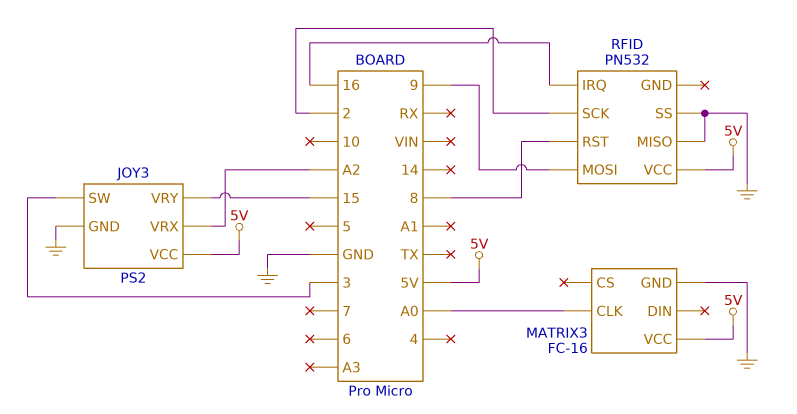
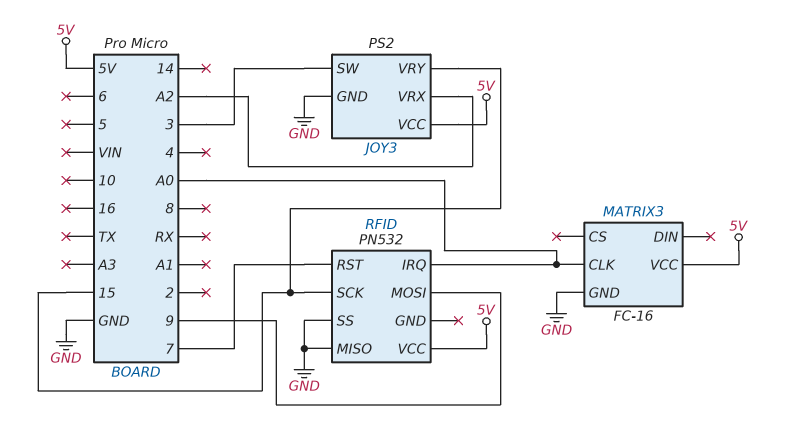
RFID pin IRQ: 16 -> A0
RFID pin RST: 8 -> 7
RFID pin SCK: 2 -> 15

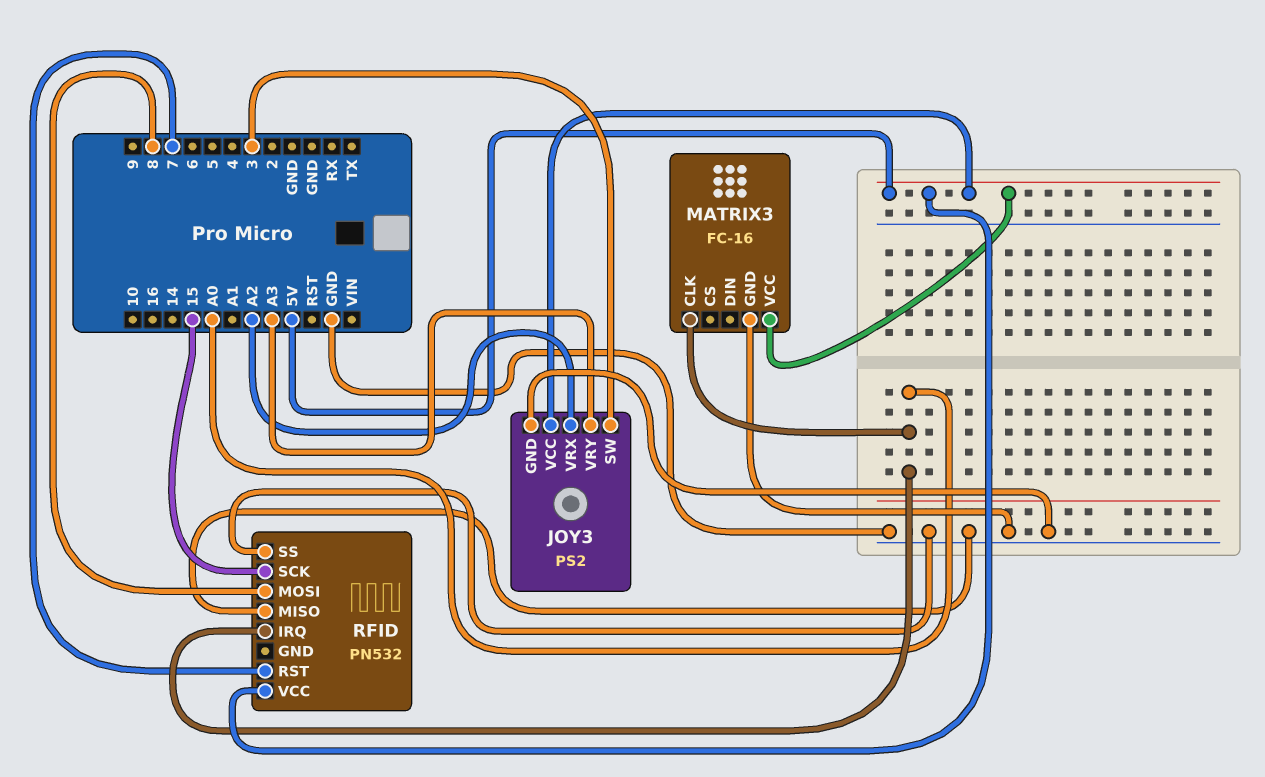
JOY3 pin VRY: 15 -> A3
RFID pin MOSI: 9 -> 8

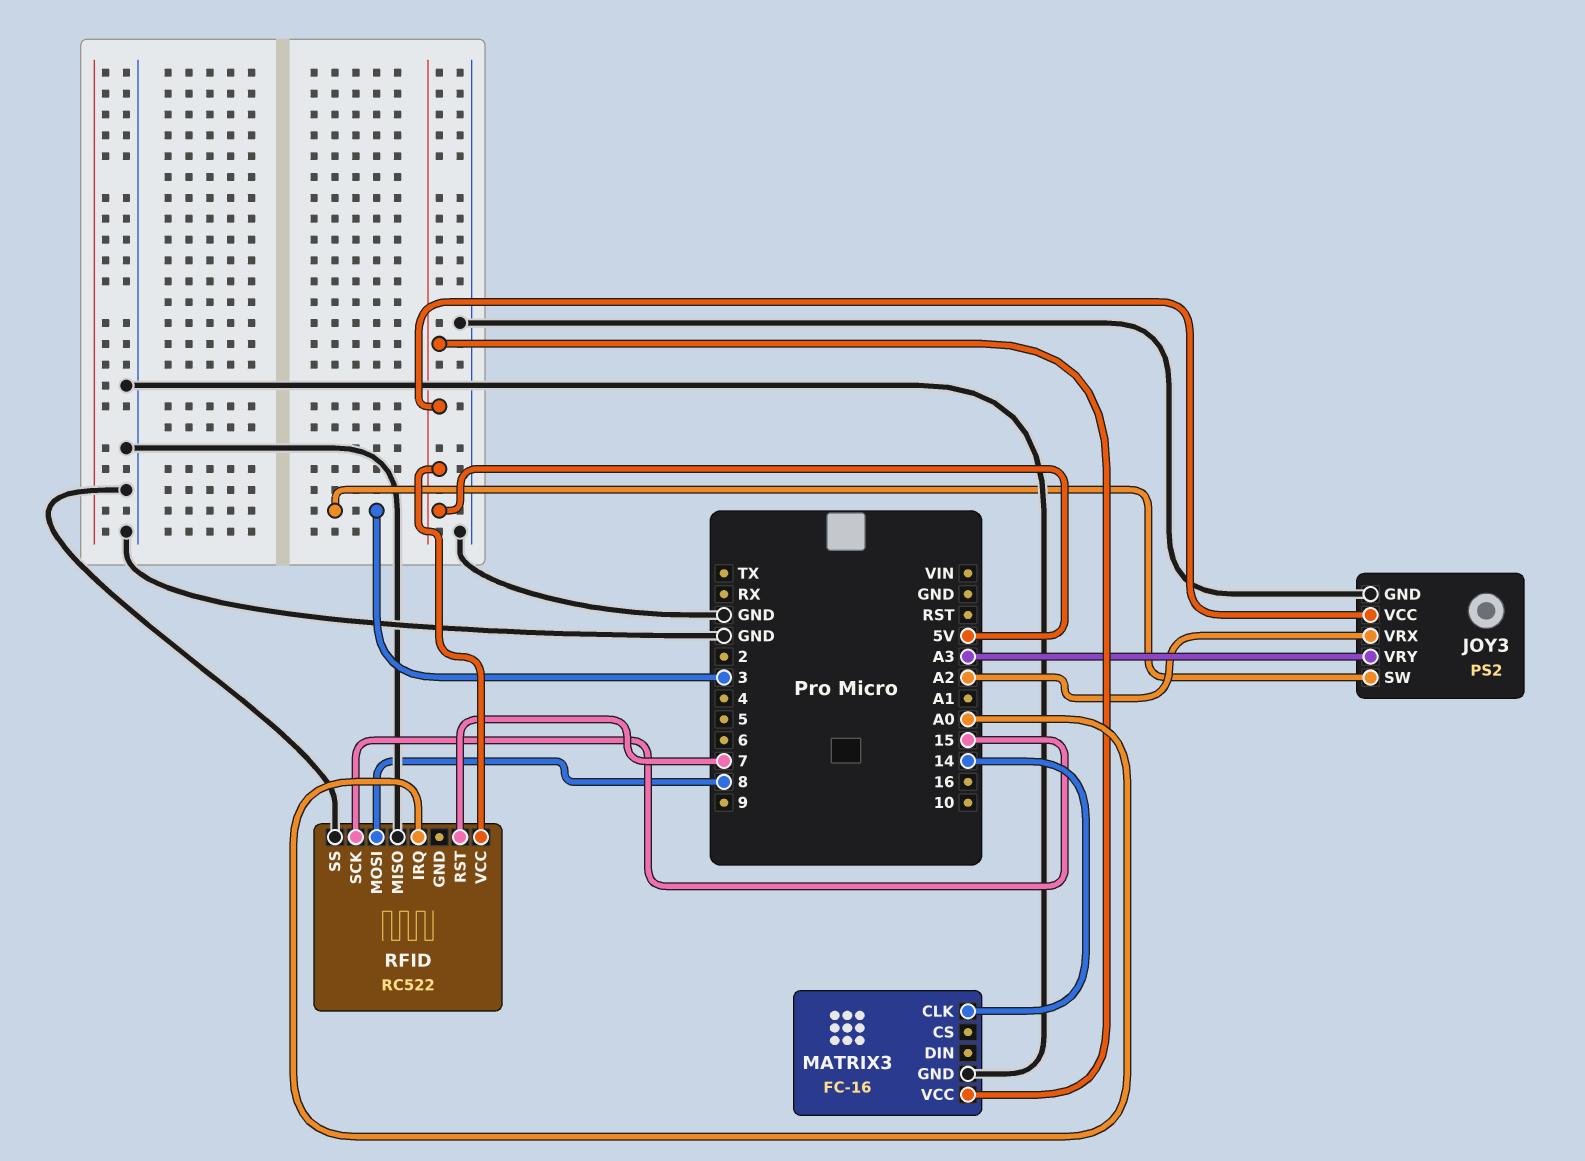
MATRIX3 pin CLK: A0 -> 14
RFID: PN532 -> RC522

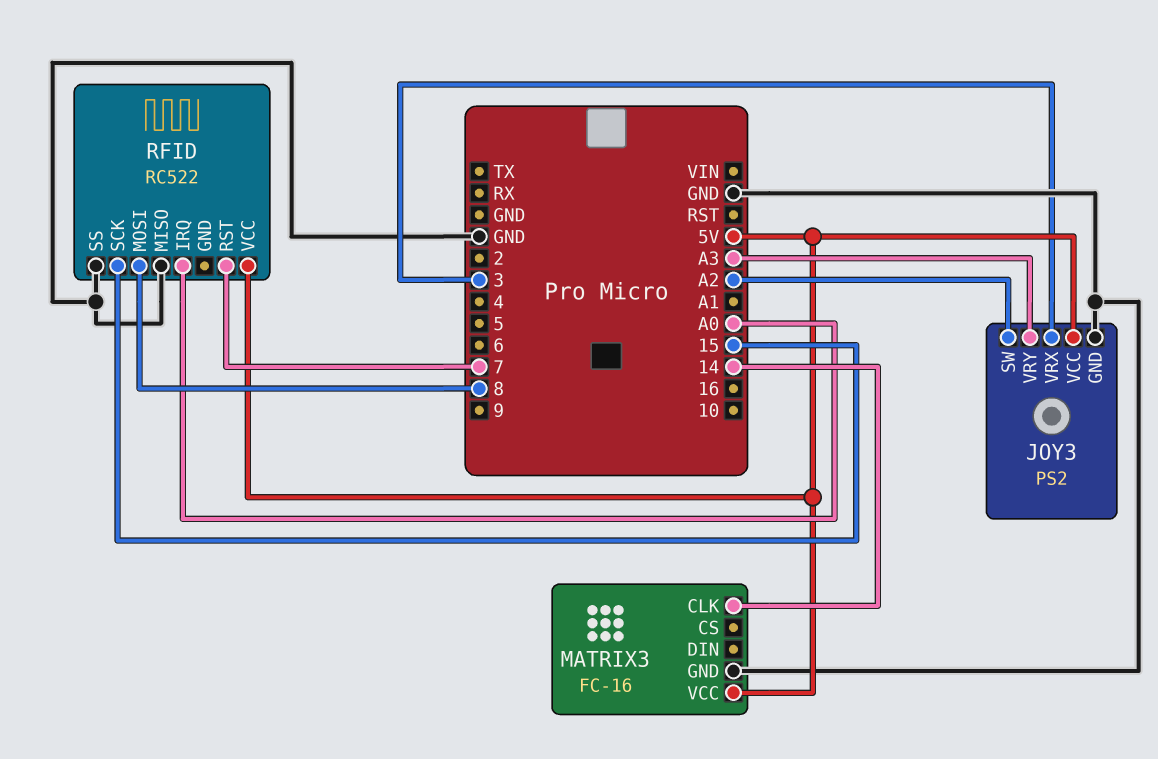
JOY3 pin SW: 3 -> A2
JOY3 pin VRX: A2 -> 3

